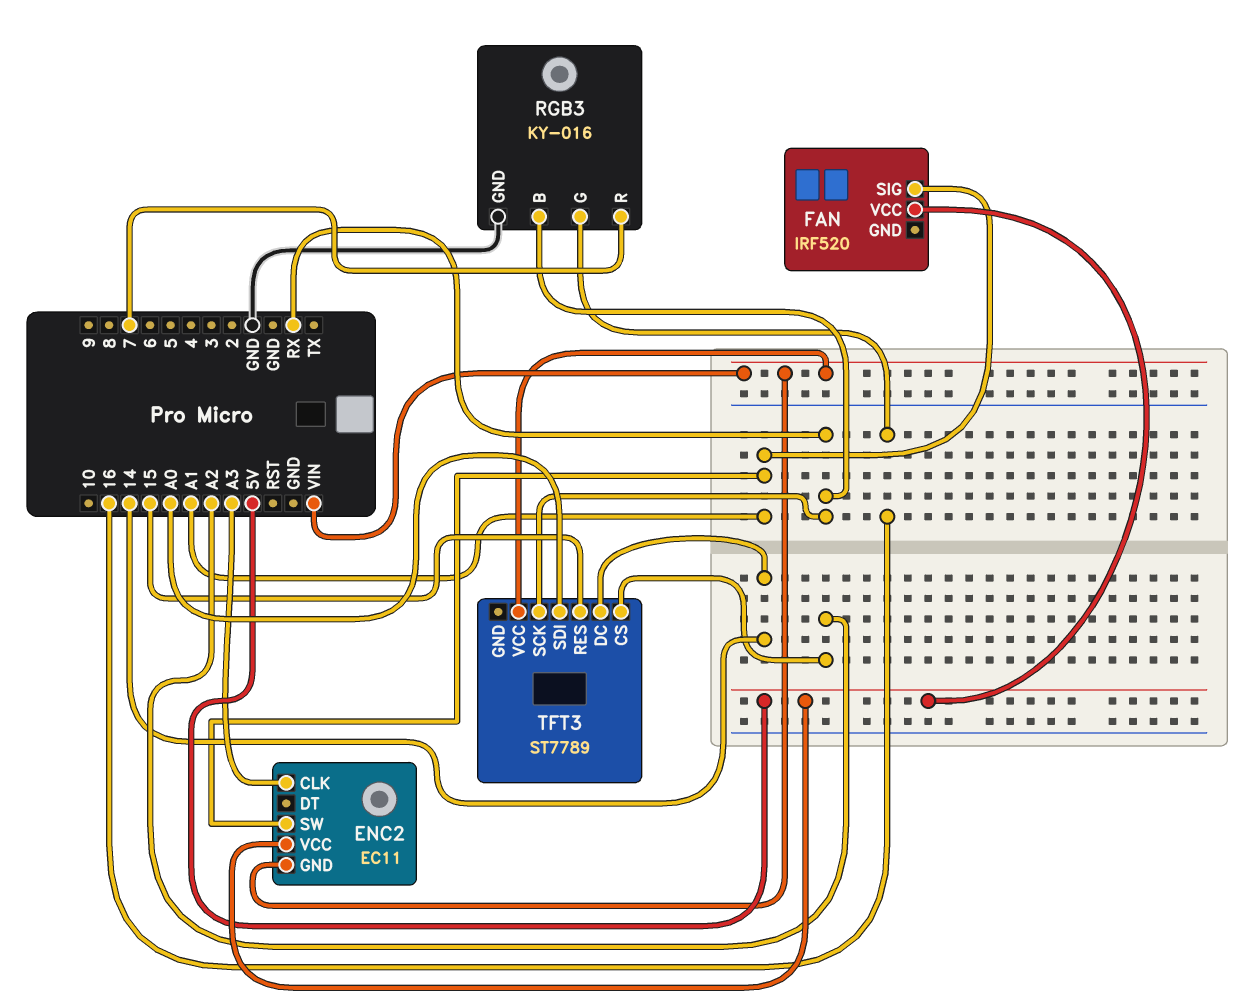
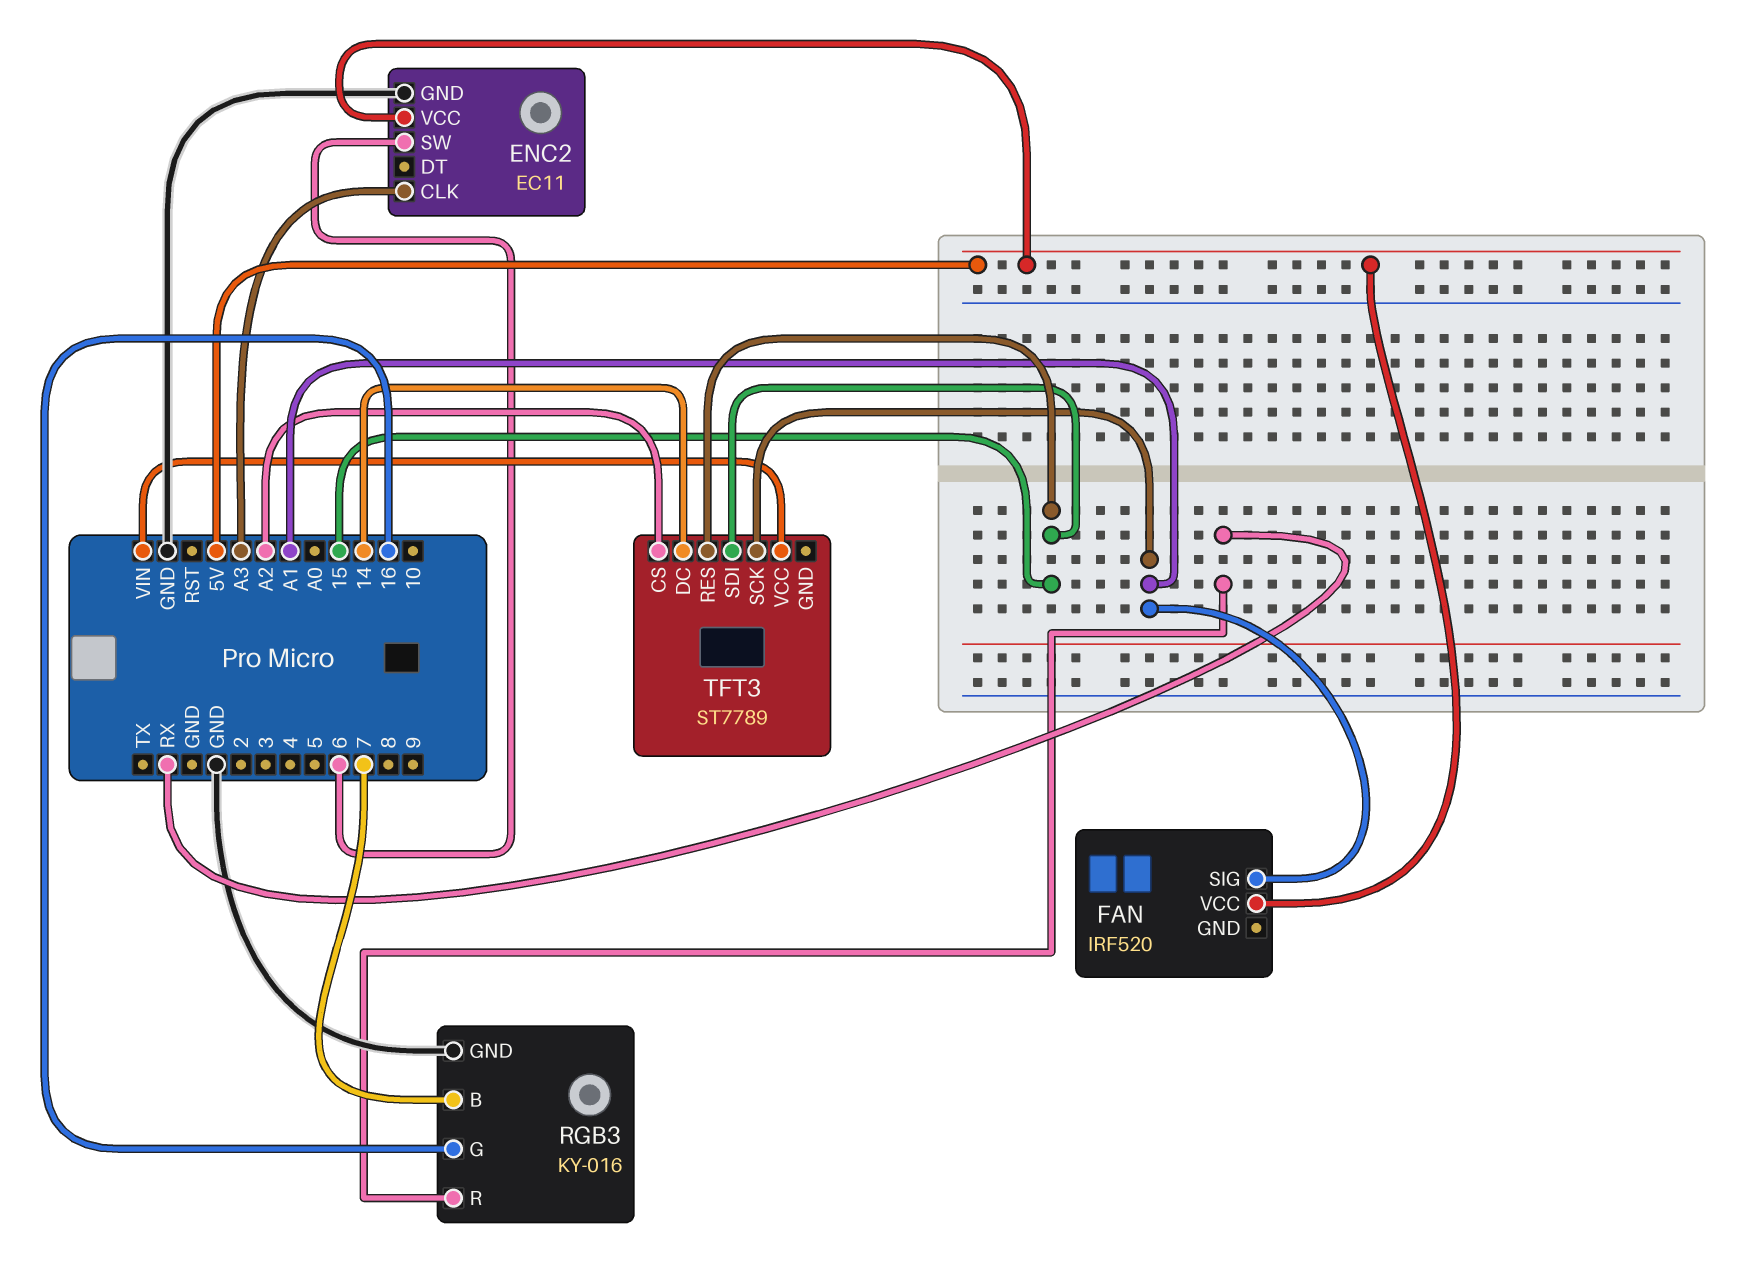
ENC2 pin GND: VIN -> GND
ENC2 pin SW: A1 -> 6
RGB3 pin B: RX -> 7
RGB3 pin R: 7 -> RX
TFT3 pin SCK: RX -> A1
TFT3 pin SDI: A0 -> 15

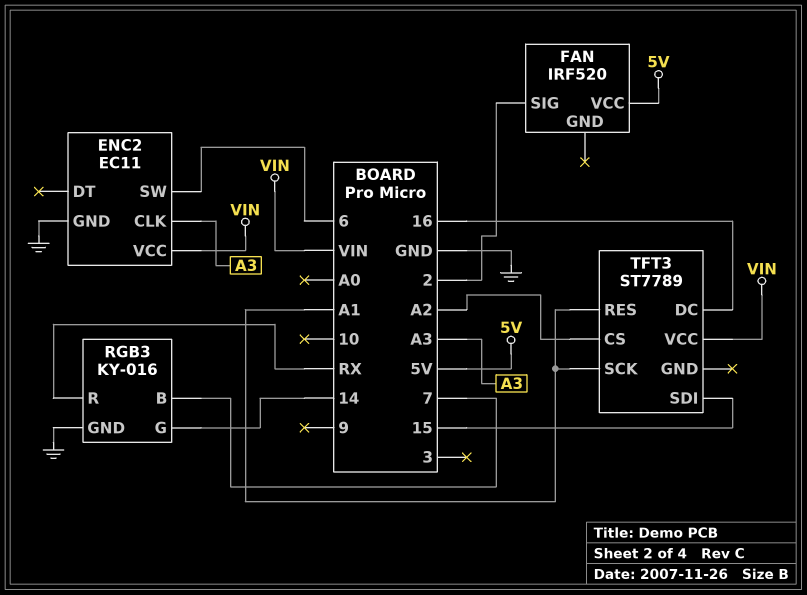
ENC2 pin VCC: 5V -> VIN
FAN pin SIG: A1 -> 2
RGB3 pin G: 16 -> 14
TFT3 pin DC: 14 -> 16
TFT3 pin RES: 15 -> A1

